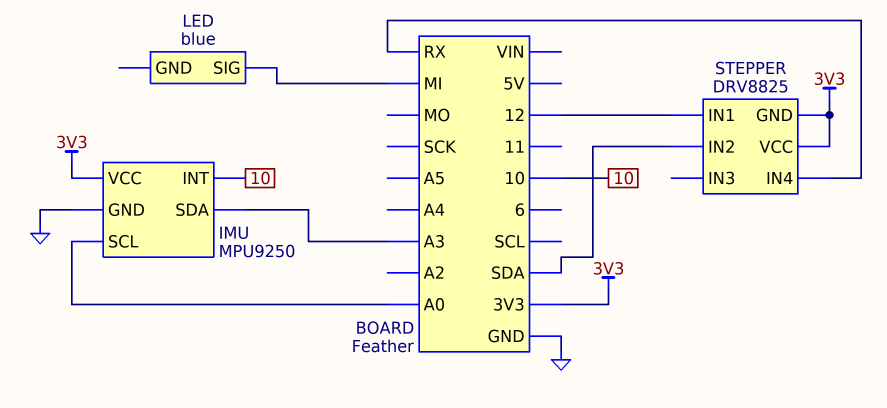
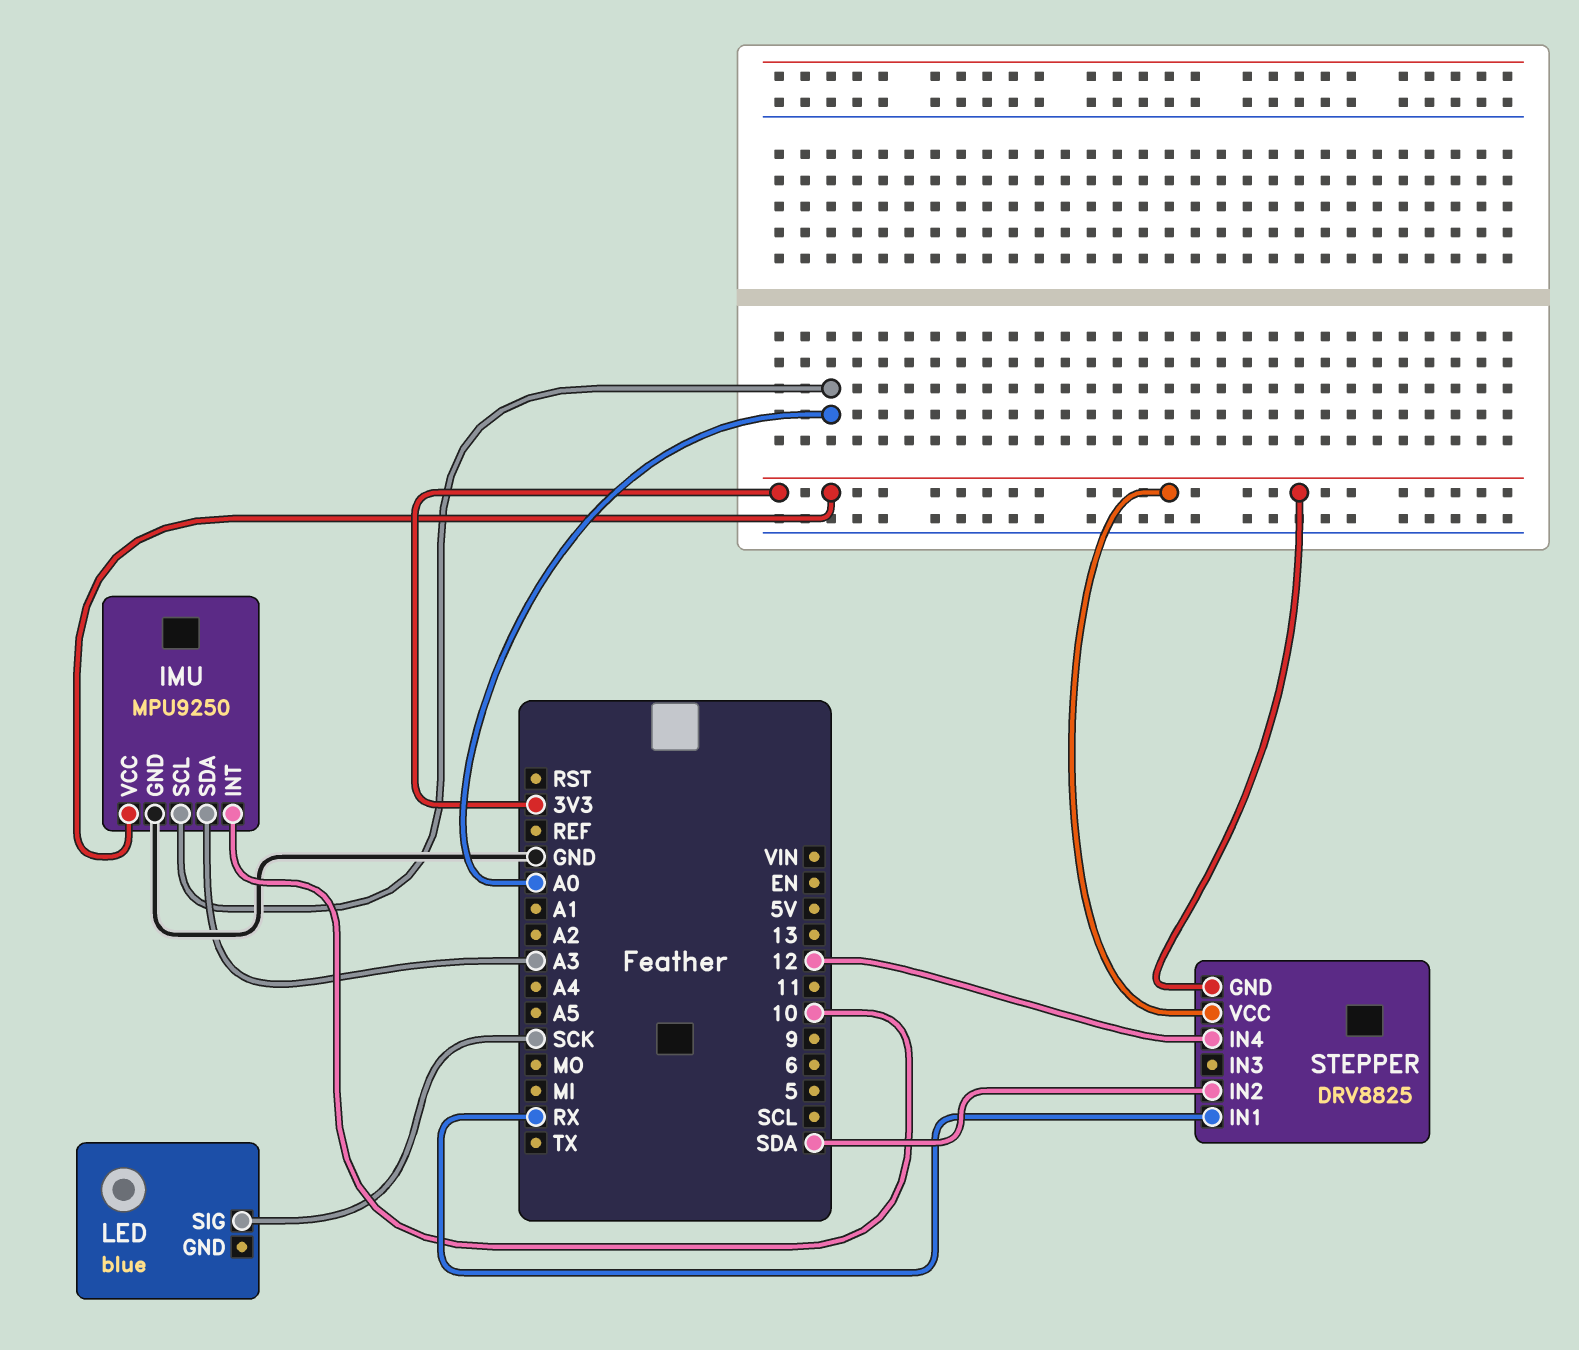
LED pin SIG: MI -> SCK
STEPPER pin IN1: 12 -> RX
STEPPER pin IN4: RX -> 12

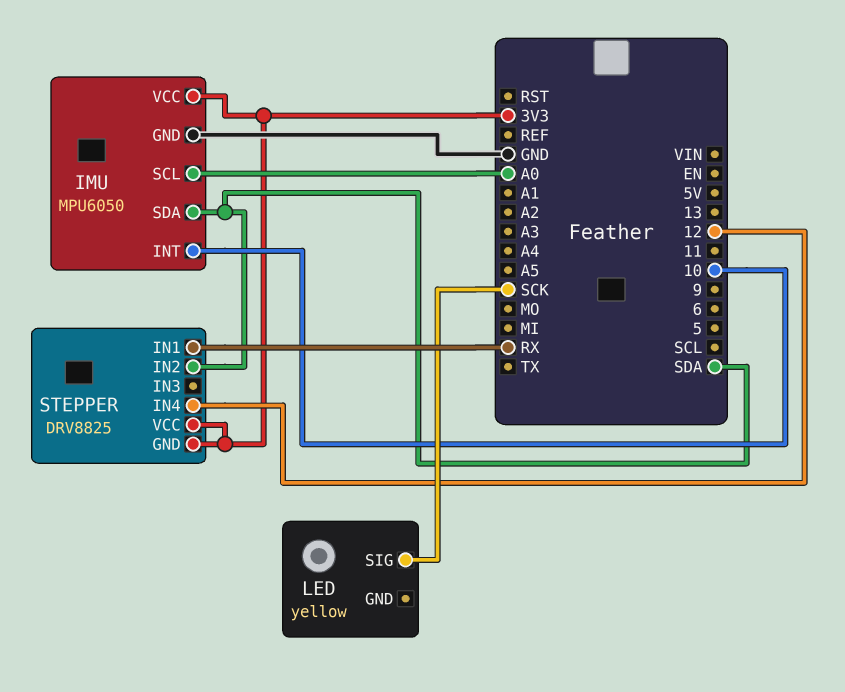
IMU: MPU9250 -> MPU6050
IMU pin SDA: A3 -> SDA
LED: blue -> yellow

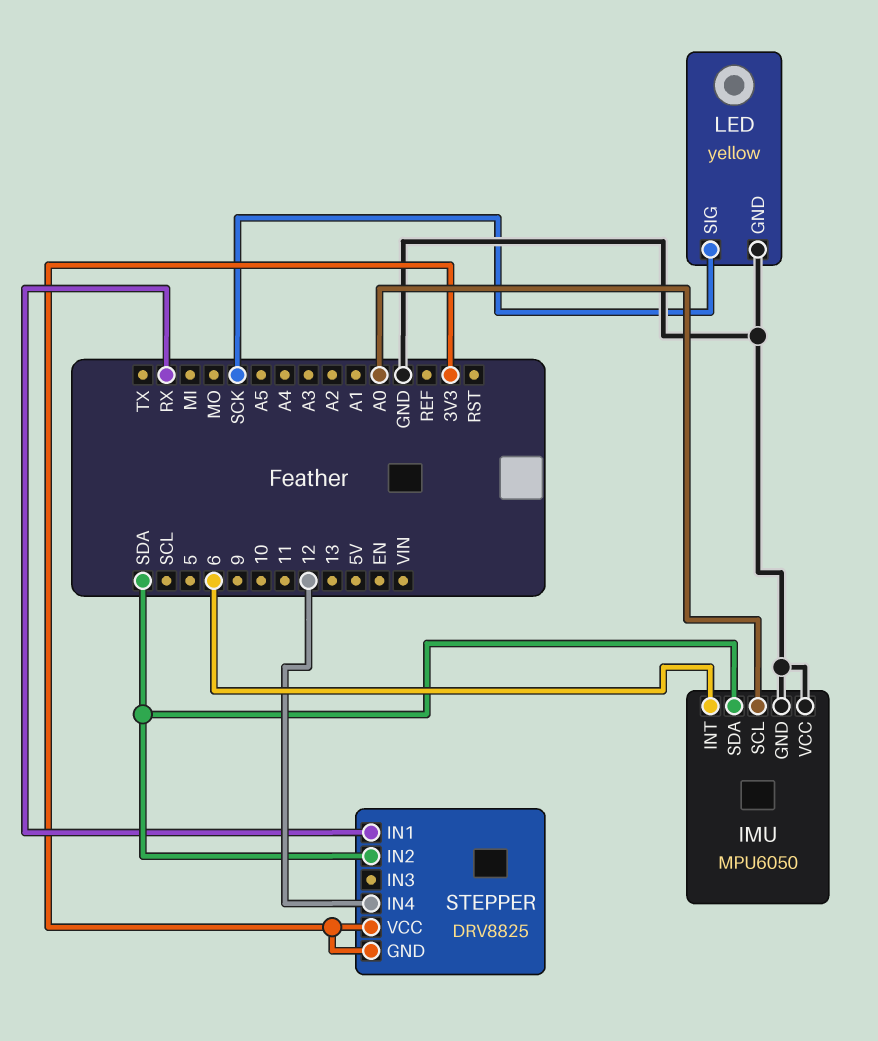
IMU pin INT: 10 -> 6
IMU pin VCC: 3V3 -> GND
LED pin GND: none -> GND

